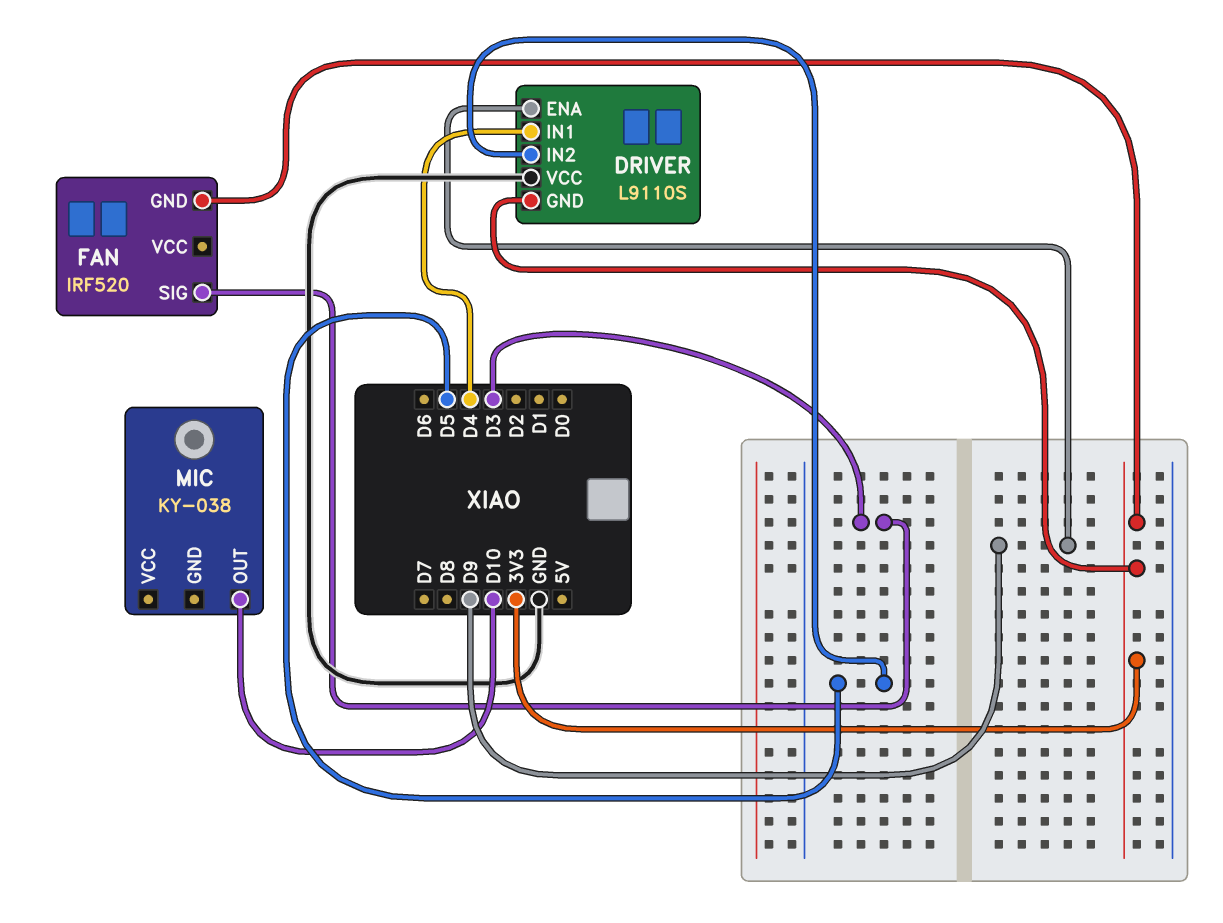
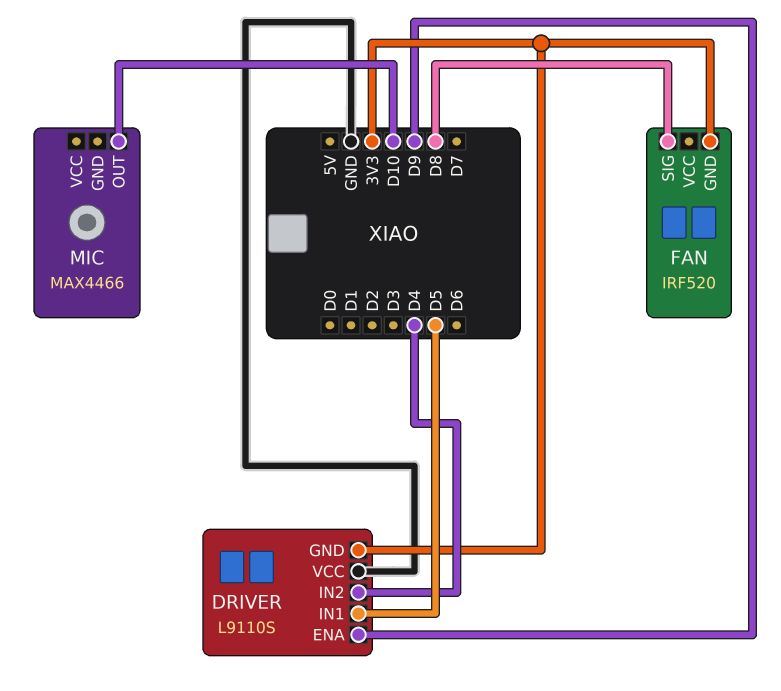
DRIVER pin IN1: D4 -> D5
DRIVER pin IN2: D5 -> D4
FAN pin SIG: D3 -> D8
MIC: KY-038 -> MAX4466

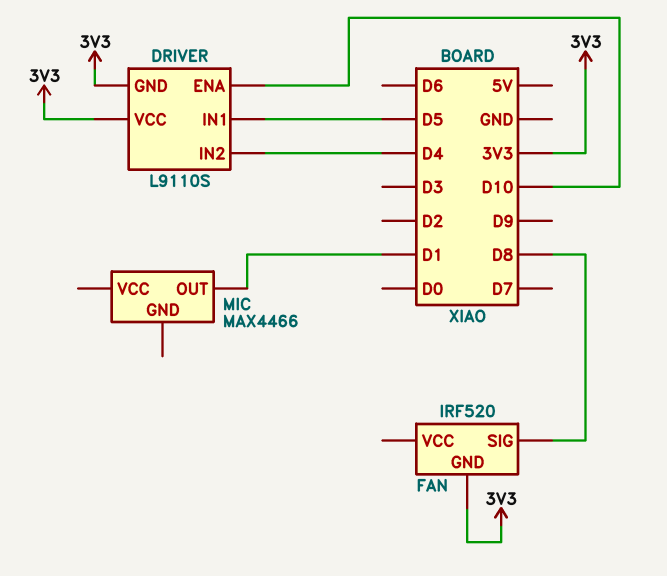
DRIVER pin ENA: D9 -> D10
DRIVER pin VCC: GND -> 3V3
MIC pin OUT: D10 -> D1

